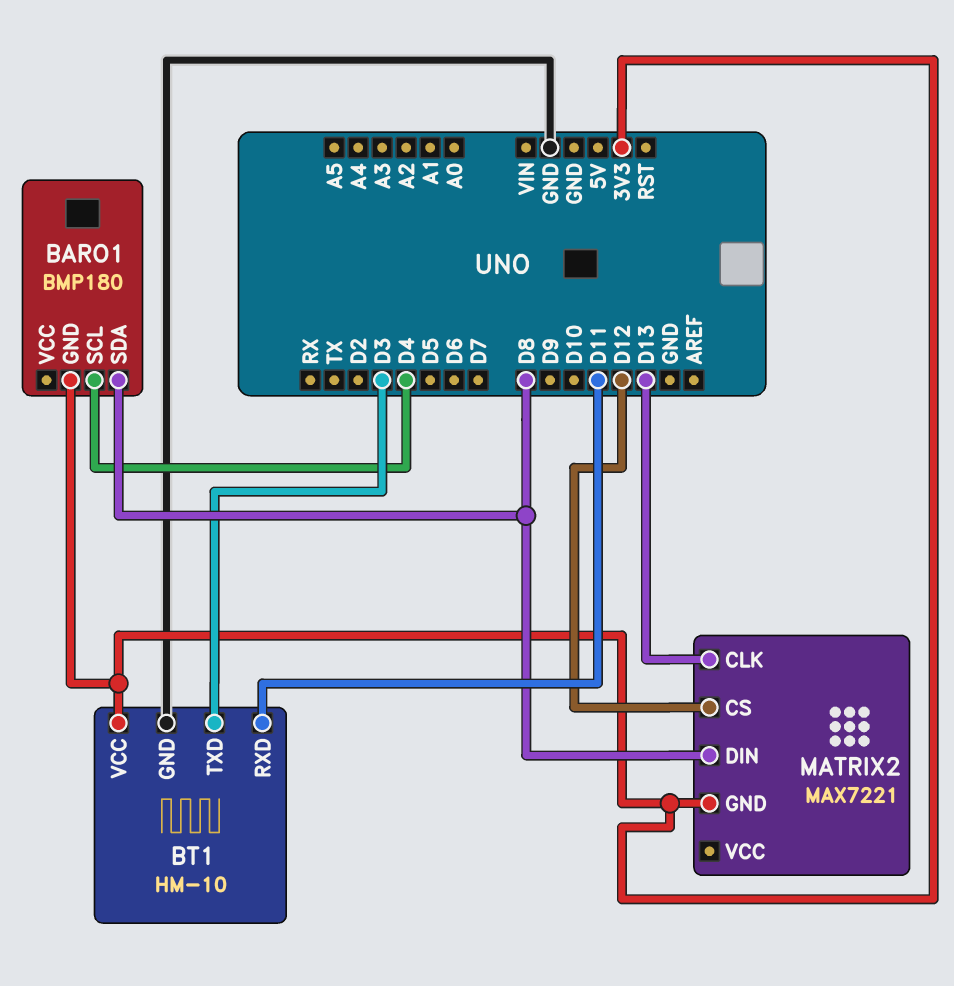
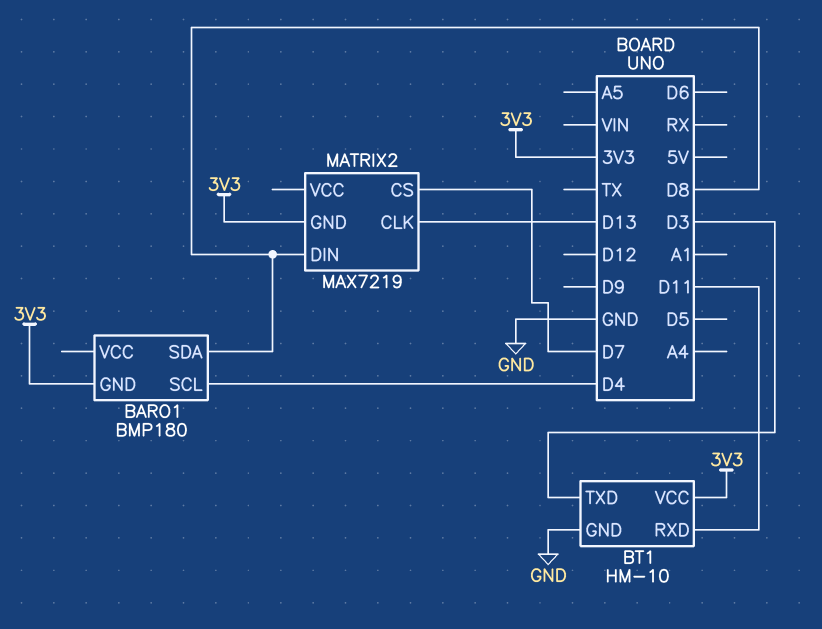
MATRIX2: MAX7221 -> MAX7219
MATRIX2 pin CS: D12 -> D7

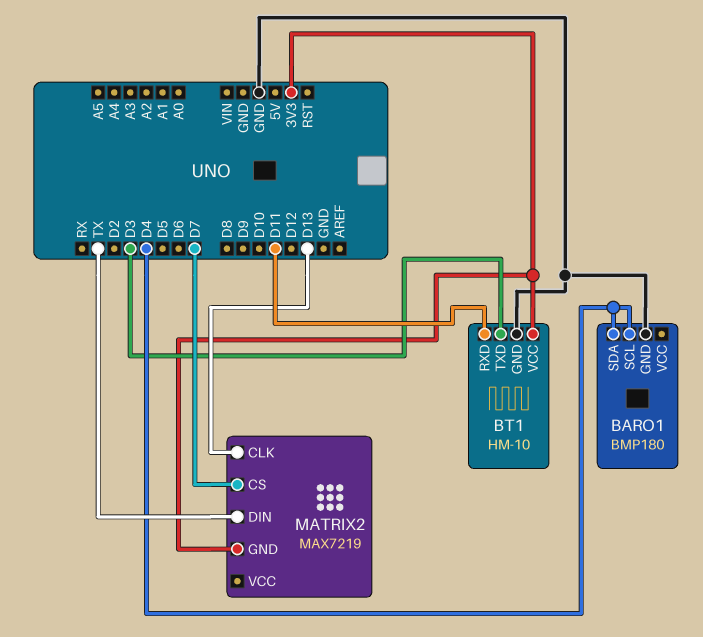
BARO1 pin GND: 3V3 -> GND
BARO1 pin SDA: D8 -> D4
MATRIX2 pin DIN: D8 -> TX

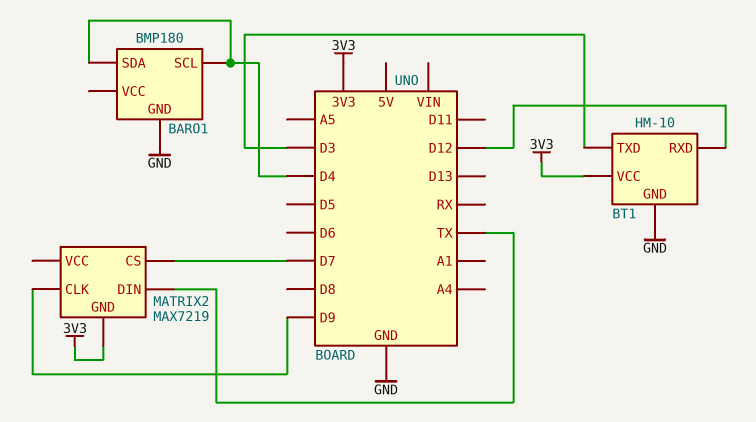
BT1 pin RXD: D11 -> D12
MATRIX2 pin CLK: D13 -> D9

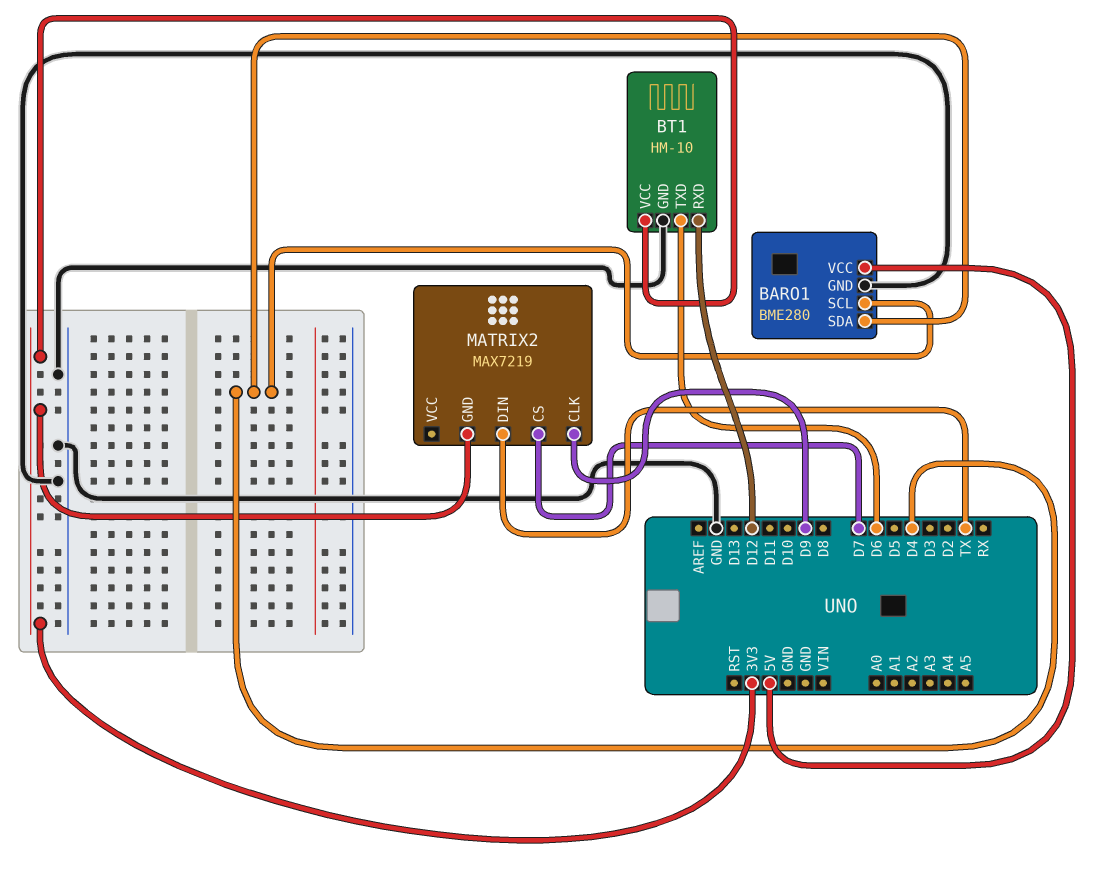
BARO1: BMP180 -> BME280
BARO1 pin VCC: none -> 5V
BT1 pin TXD: D3 -> D6

